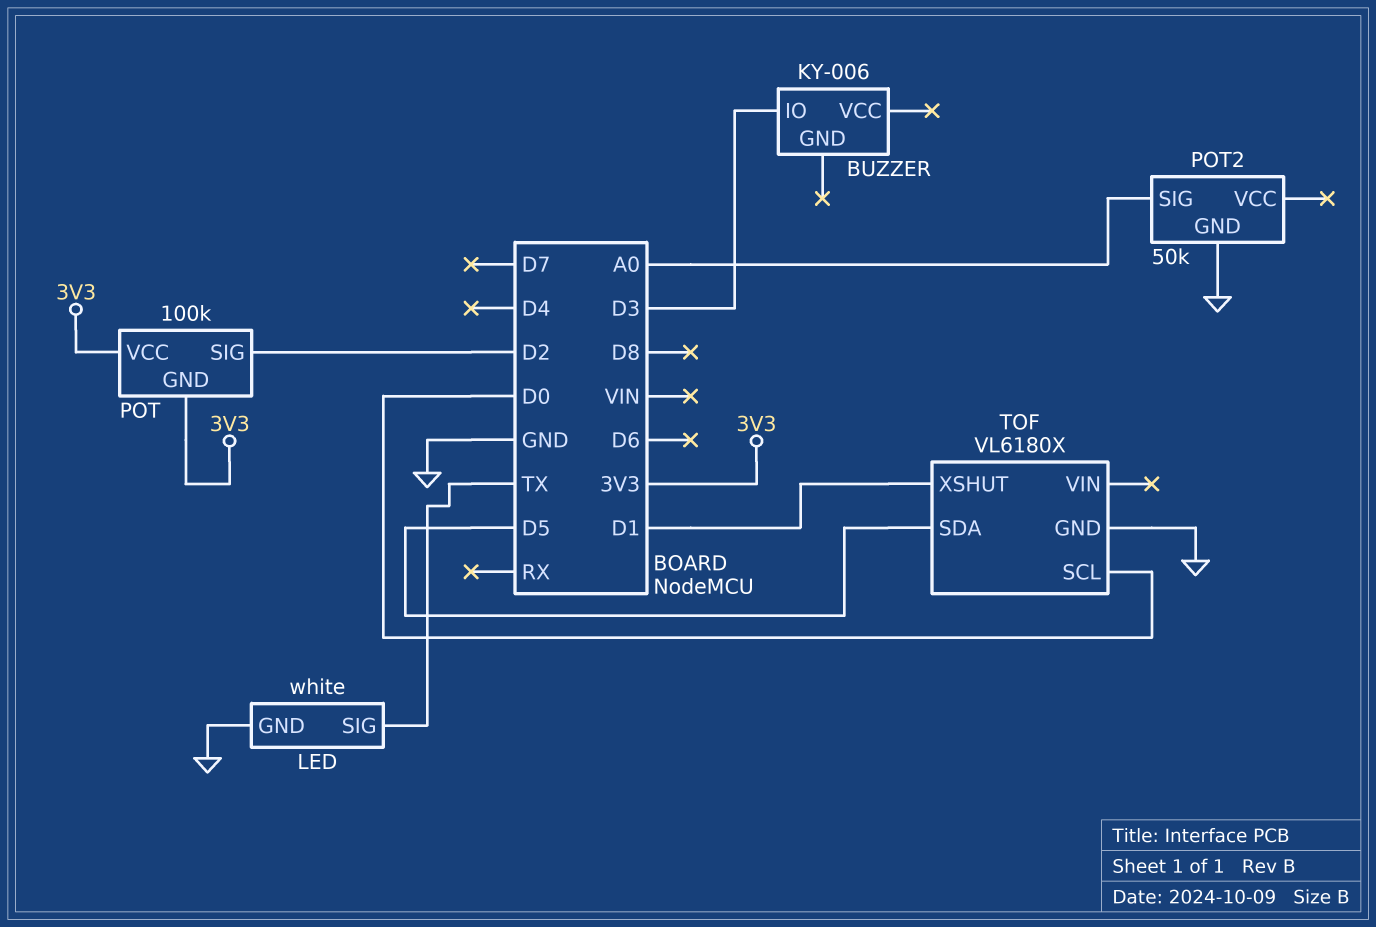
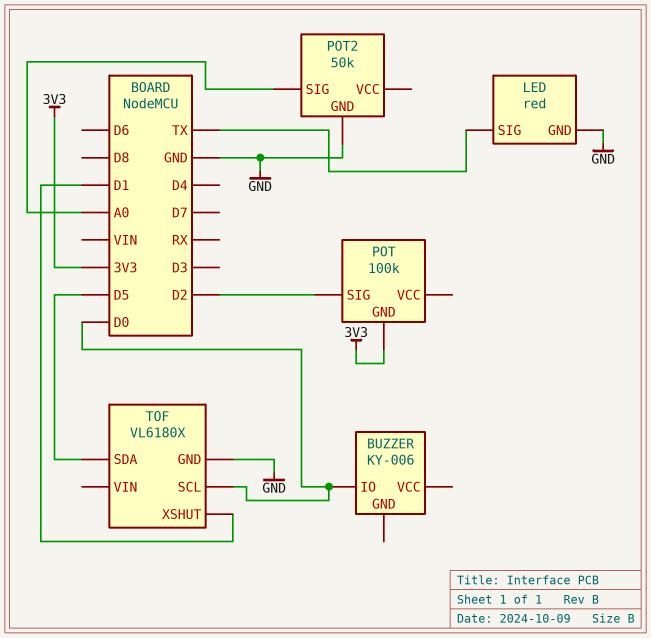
BUZZER pin IO: D3 -> D0
LED: white -> red
POT pin VCC: 3V3 -> none

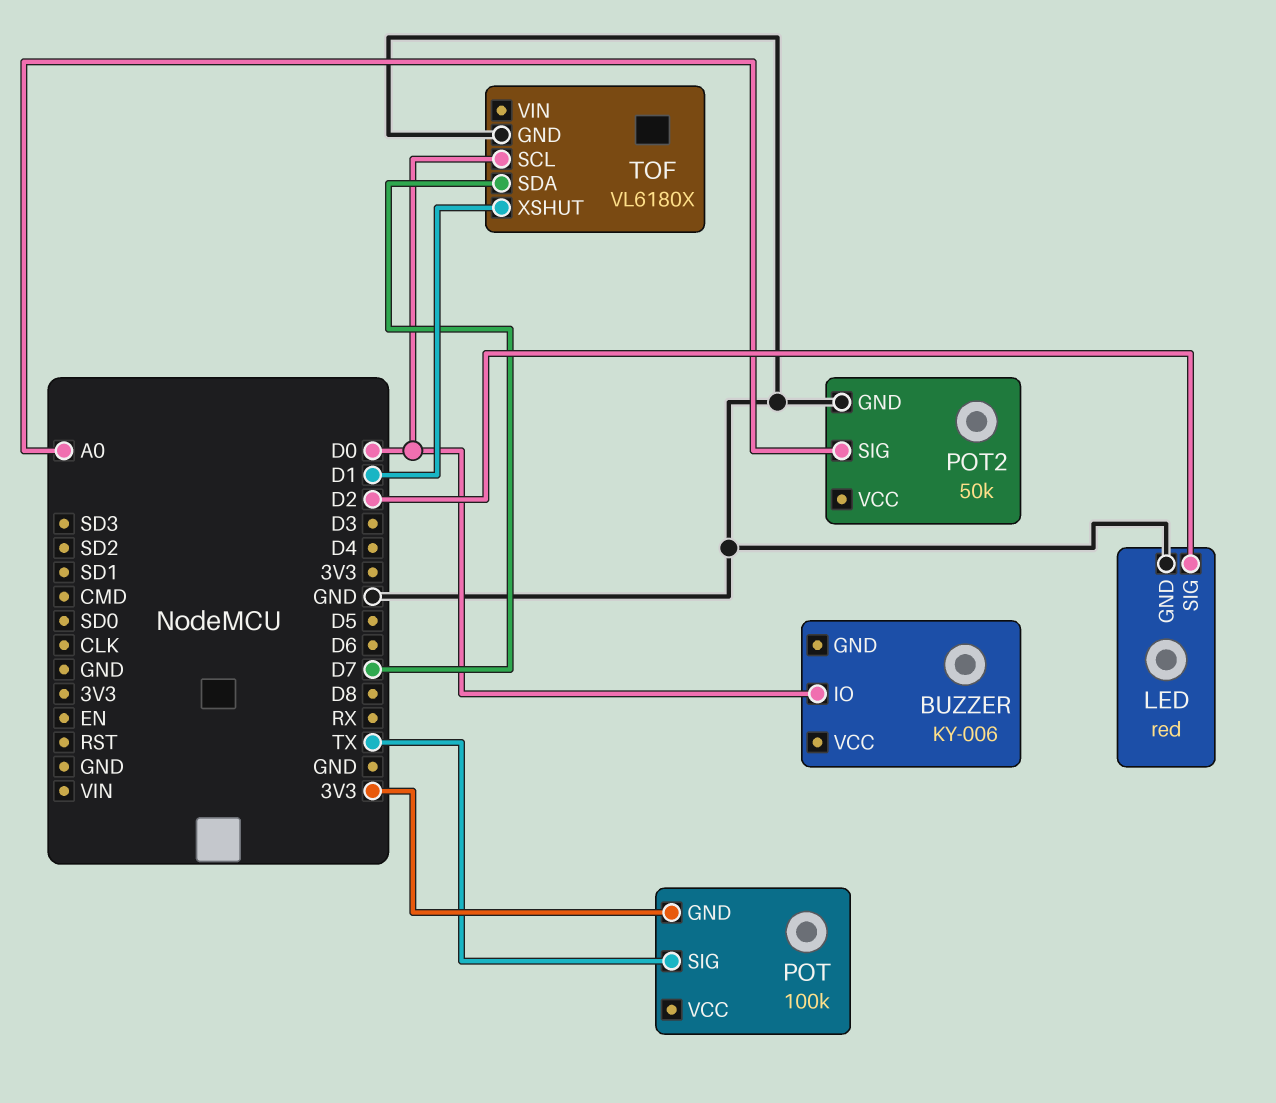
LED pin SIG: TX -> D2
POT pin SIG: D2 -> TX
TOF pin SDA: D5 -> D7

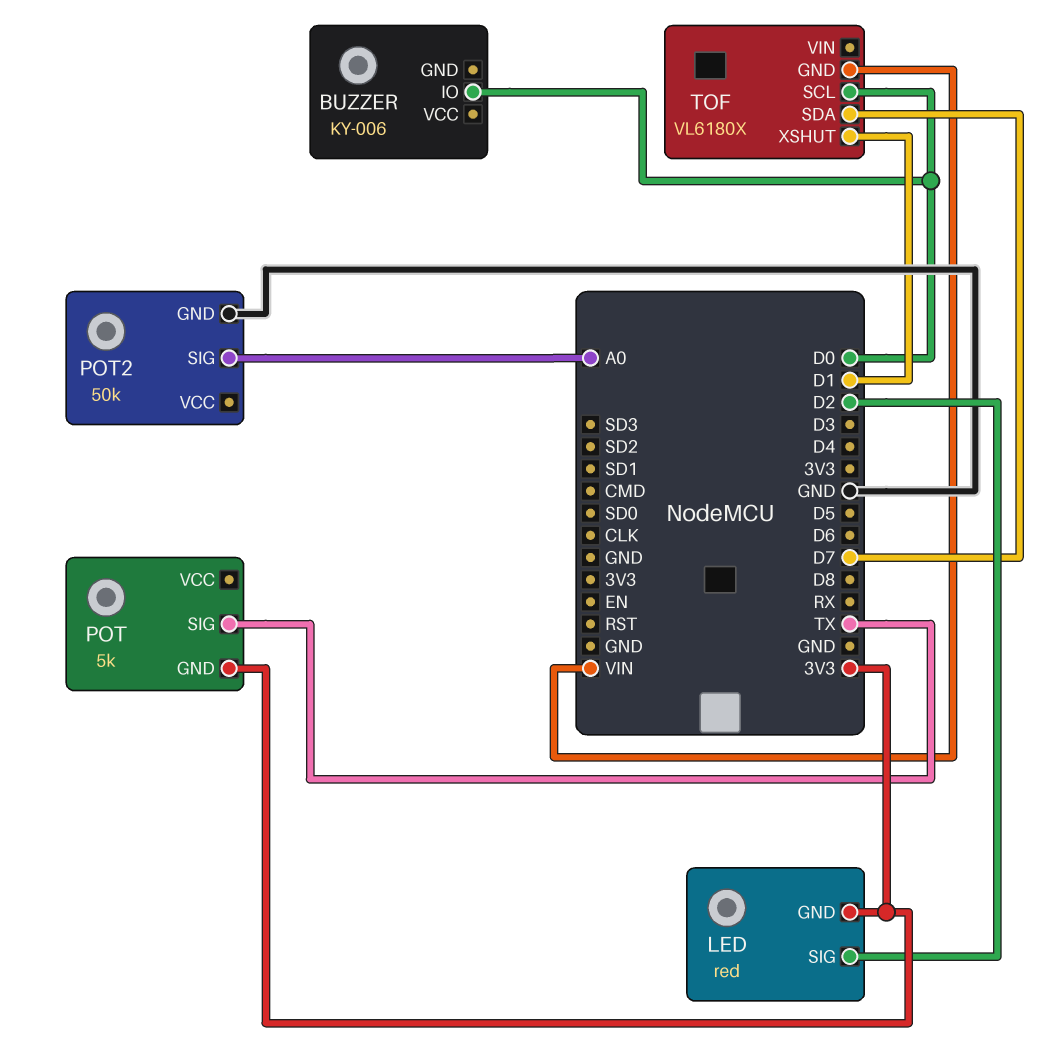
LED pin GND: GND -> 3V3
POT: 100k -> 5k
TOF pin GND: GND -> VIN

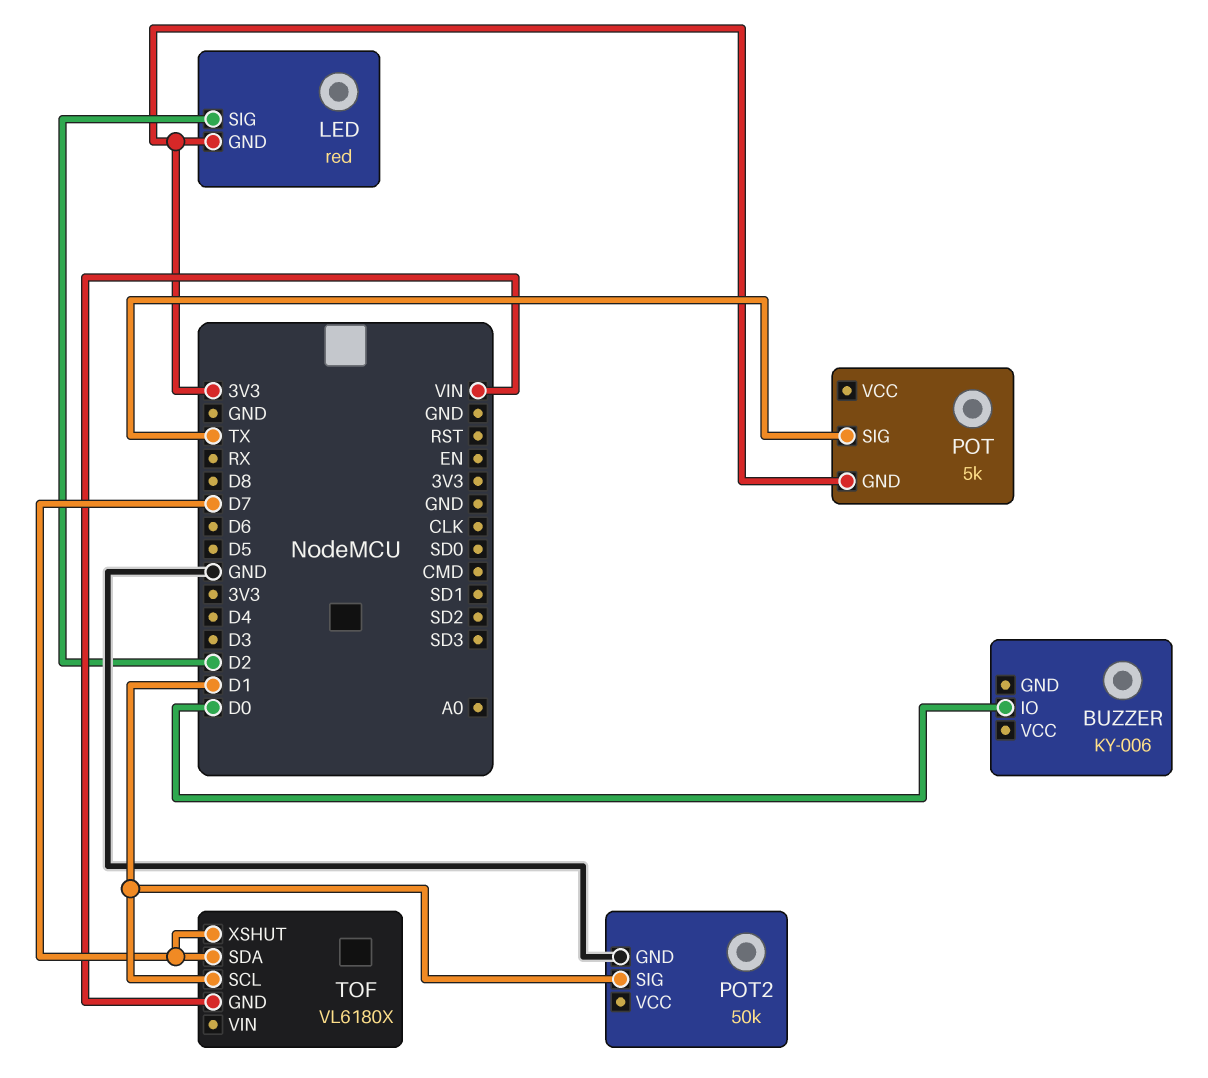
POT2 pin SIG: A0 -> D1
TOF pin SCL: D0 -> D1
TOF pin XSHUT: D1 -> D7

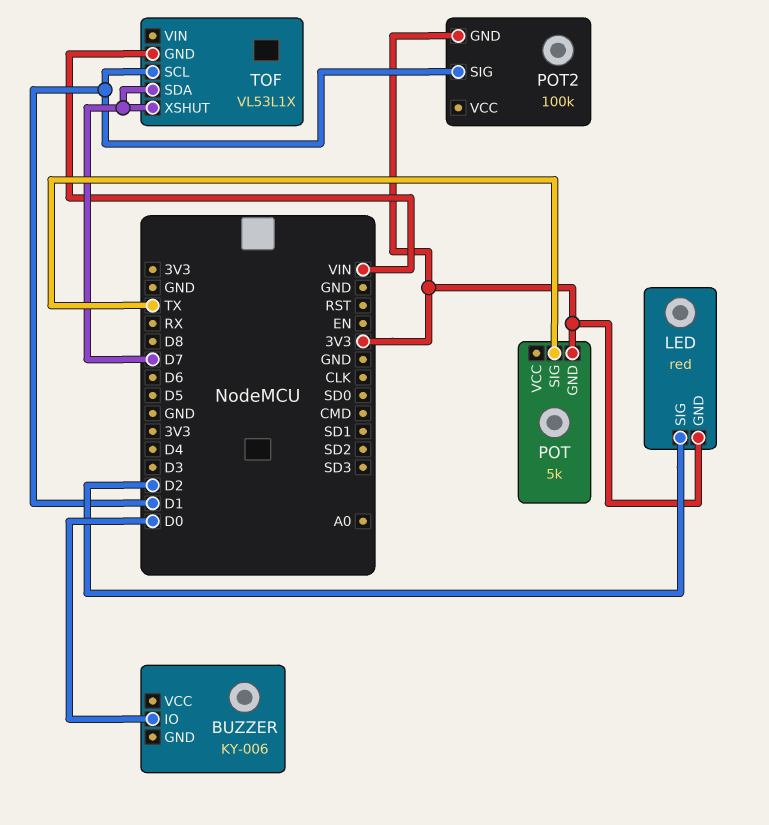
POT2: 50k -> 100k
POT2 pin GND: GND -> 3V3
TOF: VL6180X -> VL53L1X

